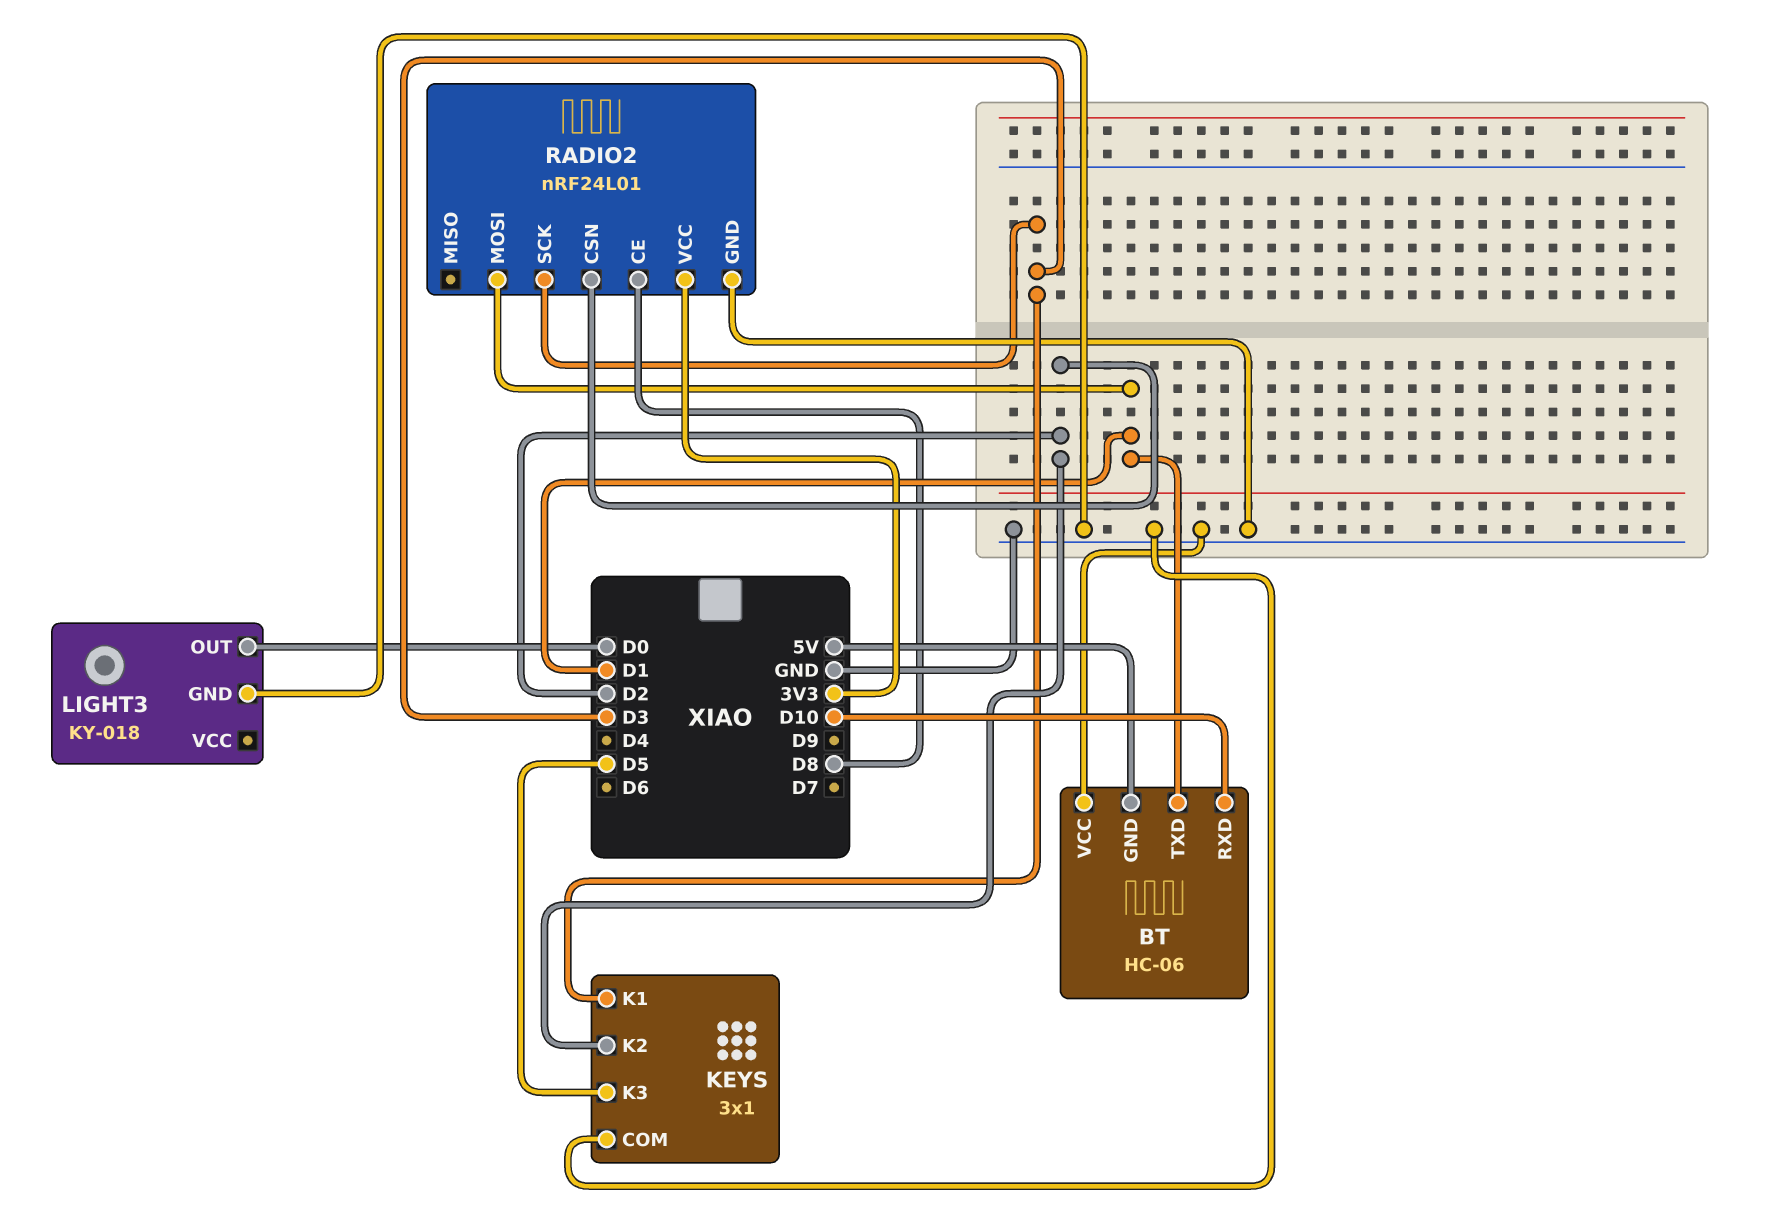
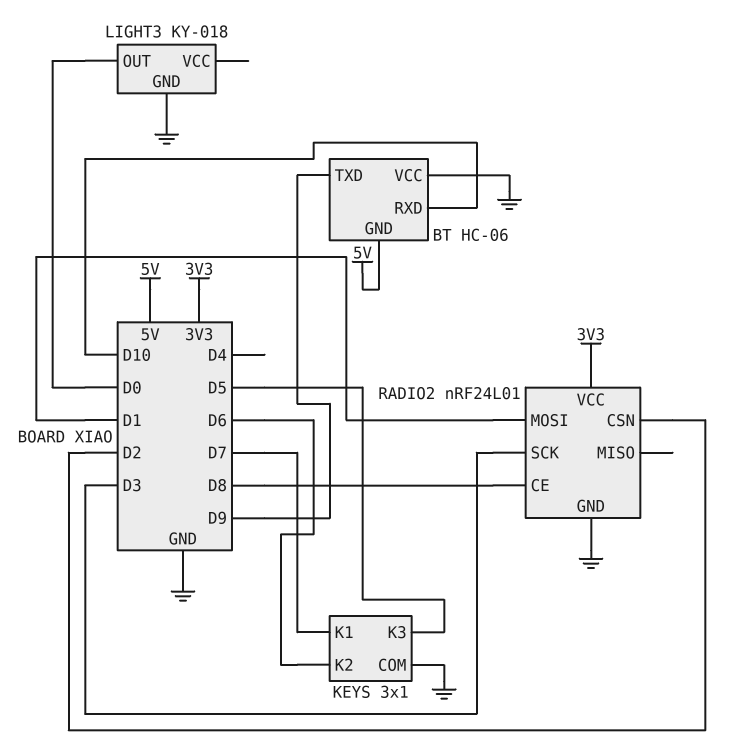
BT pin TXD: D1 -> D9
KEYS pin K1: D3 -> D7
KEYS pin K2: D2 -> D6

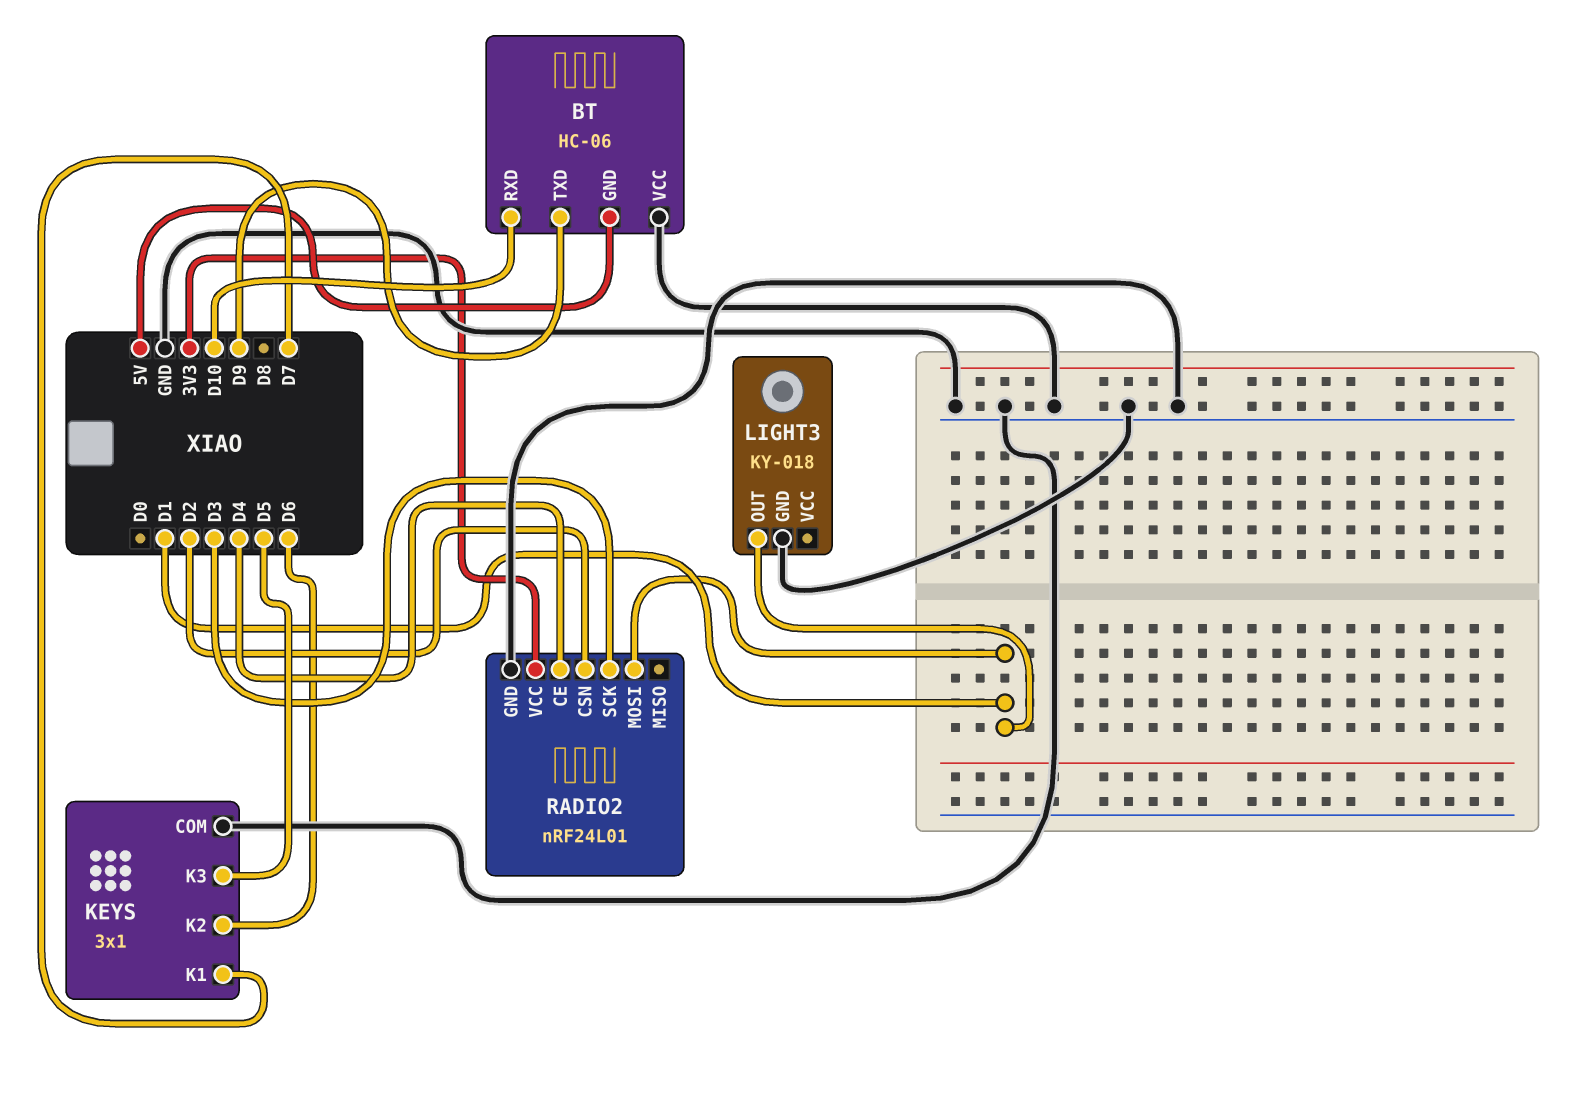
LIGHT3 pin OUT: D0 -> D1
RADIO2 pin CE: D8 -> D4

